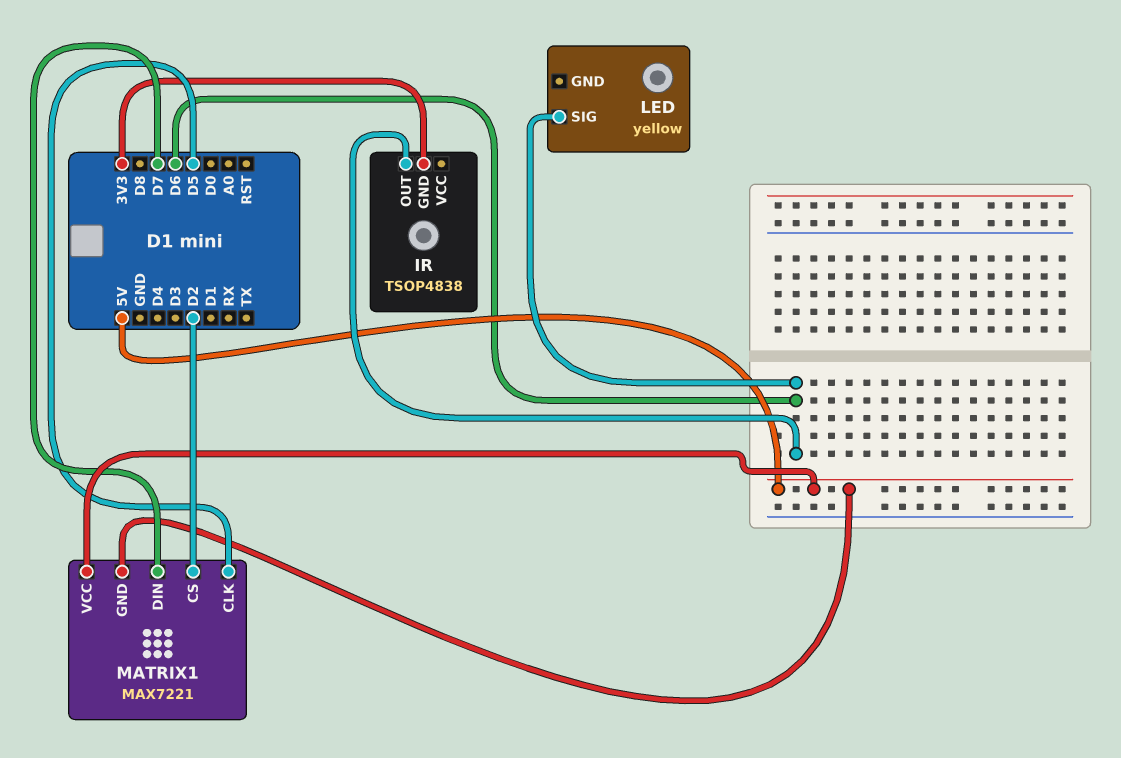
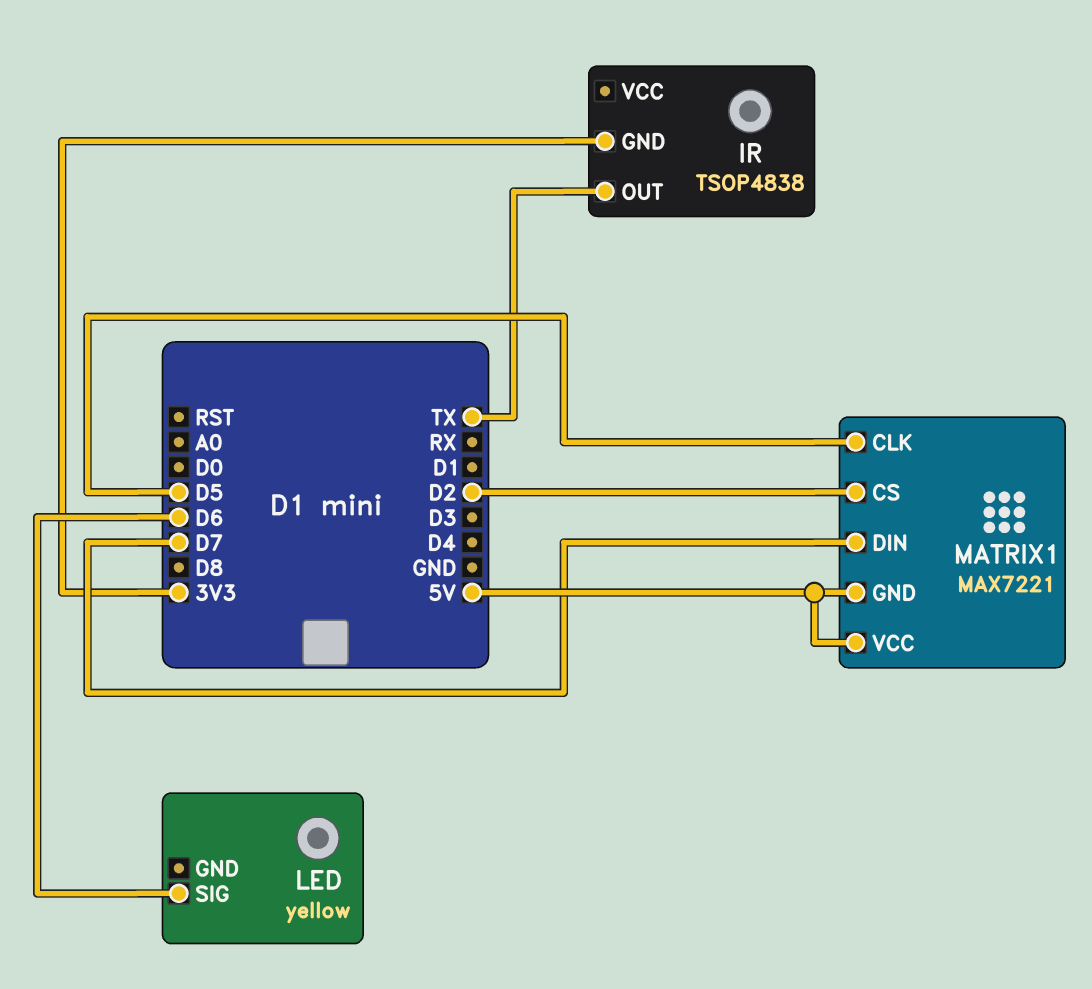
IR pin OUT: D6 -> TX

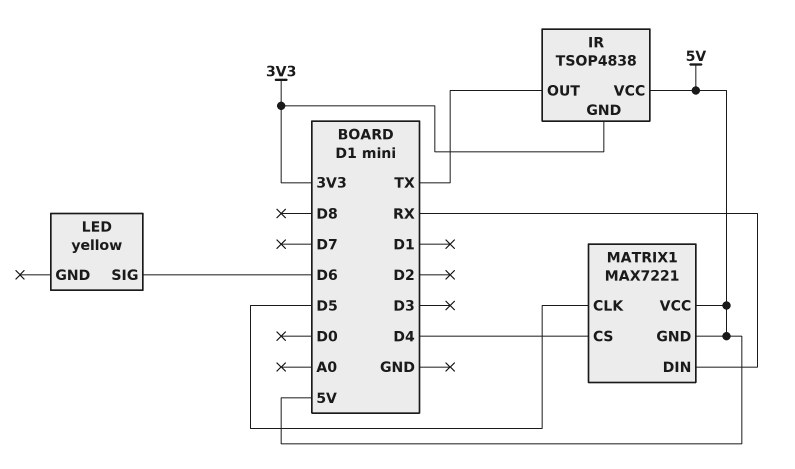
IR pin VCC: none -> 5V
MATRIX1 pin CS: D2 -> D4
MATRIX1 pin DIN: D7 -> RX

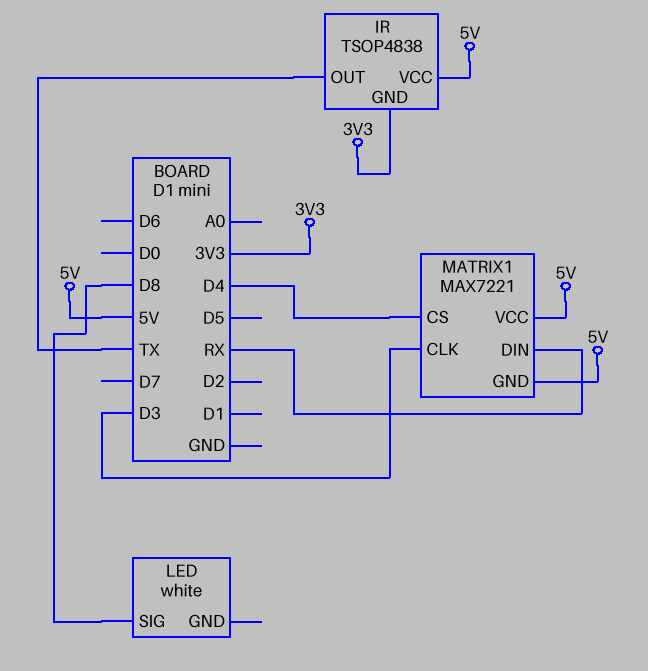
LED: yellow -> white
LED pin SIG: D6 -> D8
MATRIX1 pin CLK: D5 -> D3

